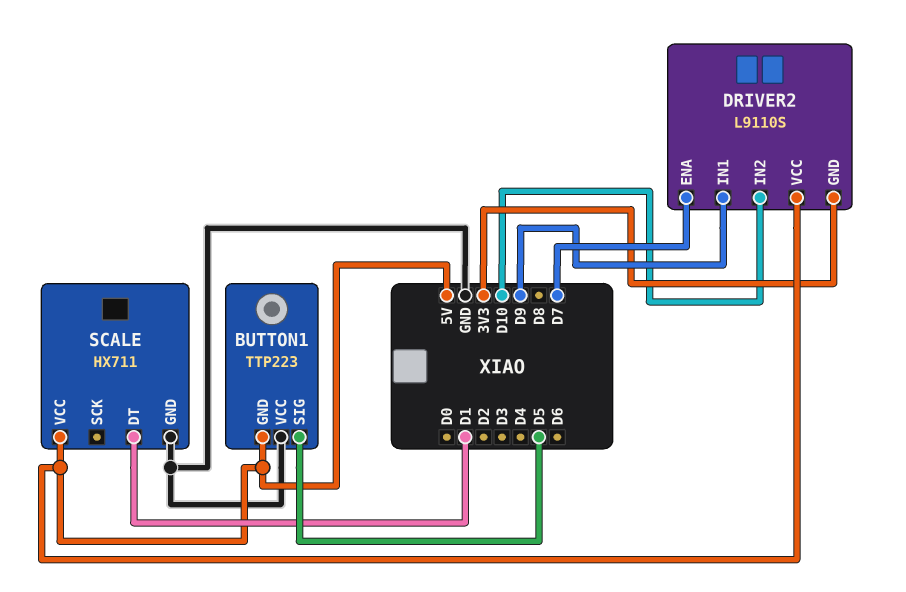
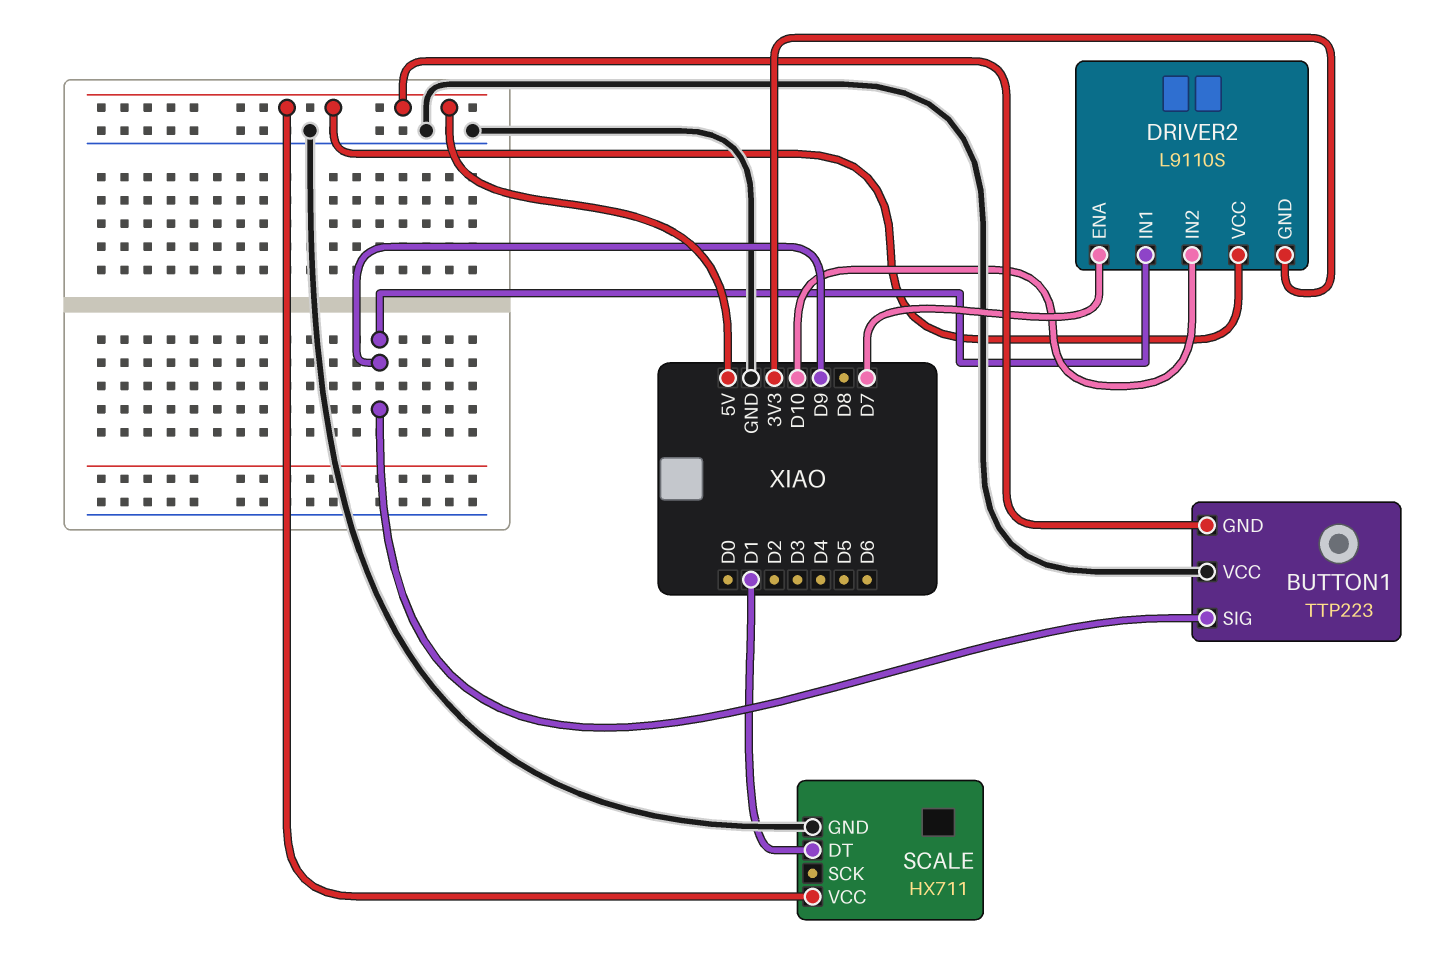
BUTTON1 pin SIG: D5 -> D9

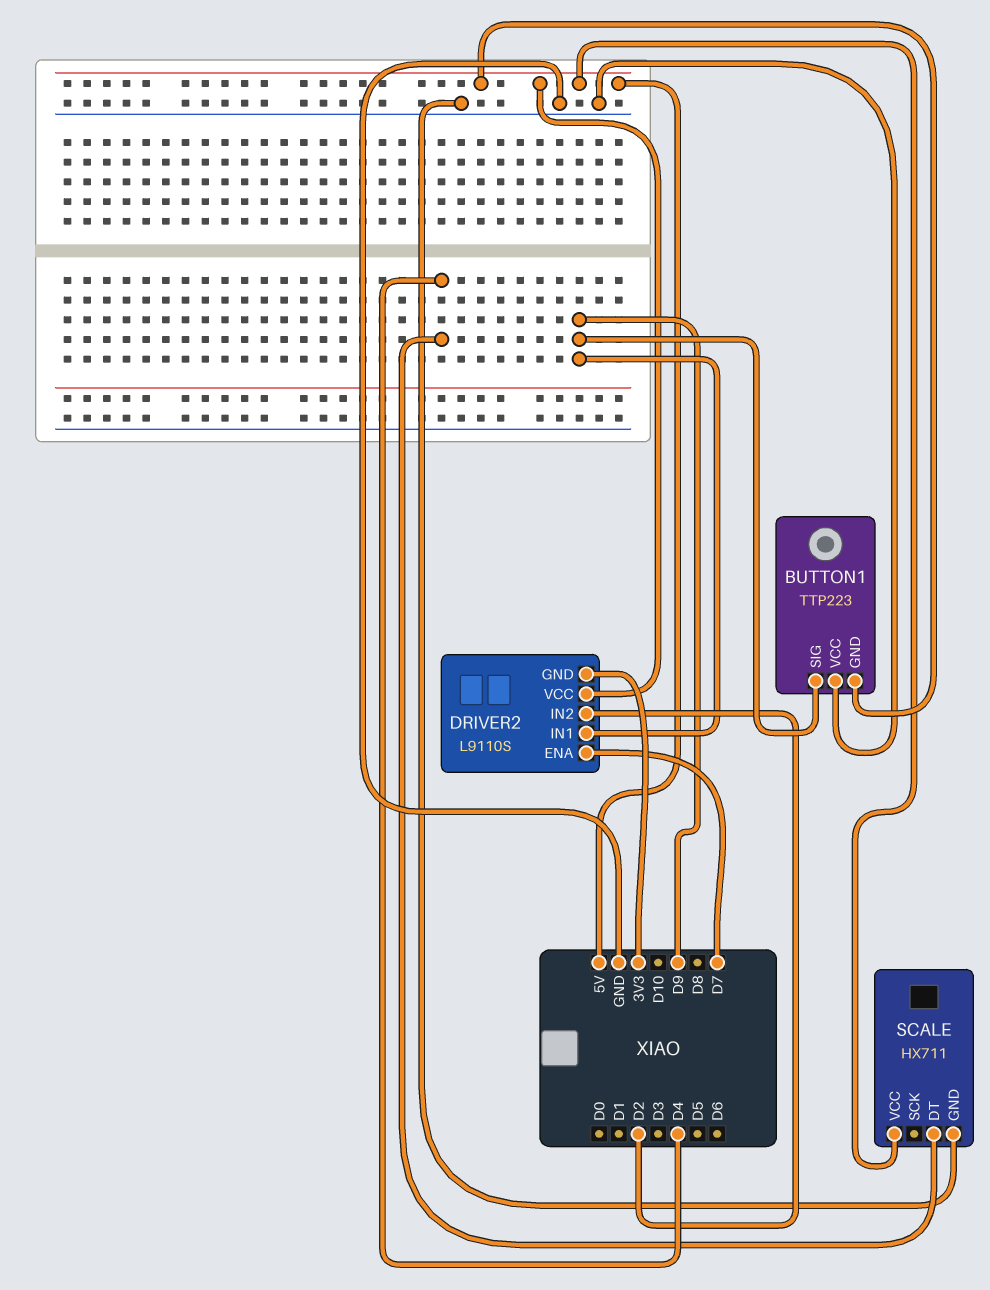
DRIVER2 pin IN2: D10 -> D2
SCALE pin DT: D1 -> D4

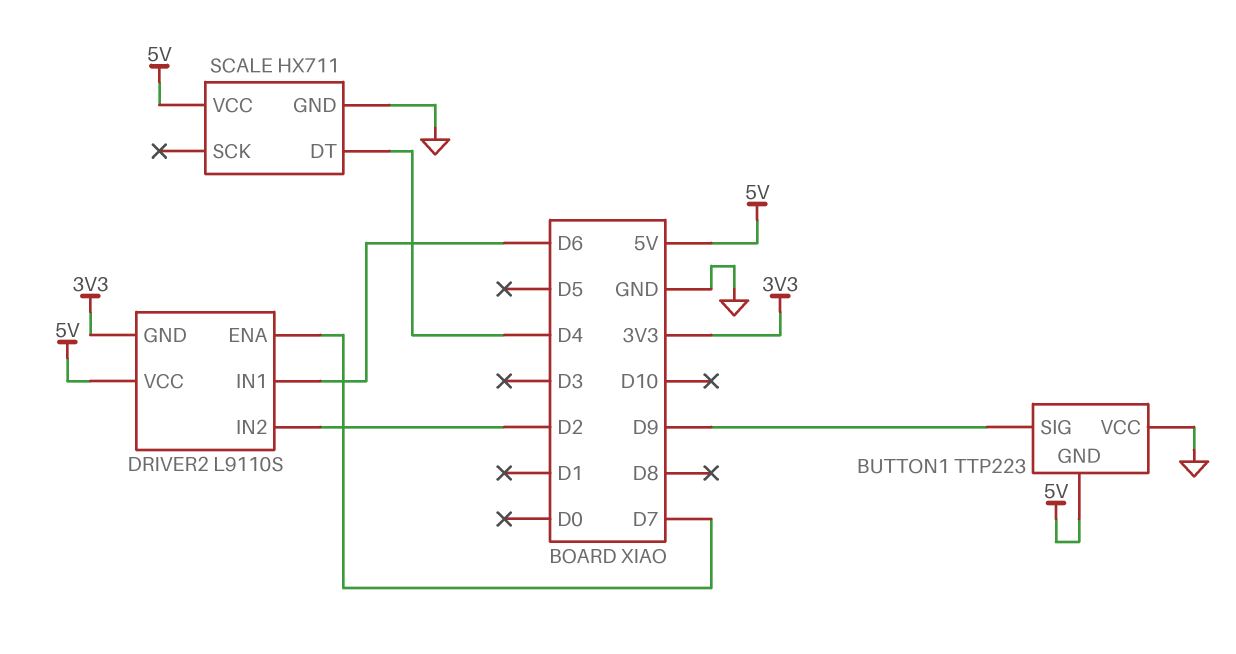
DRIVER2 pin IN1: D9 -> D6

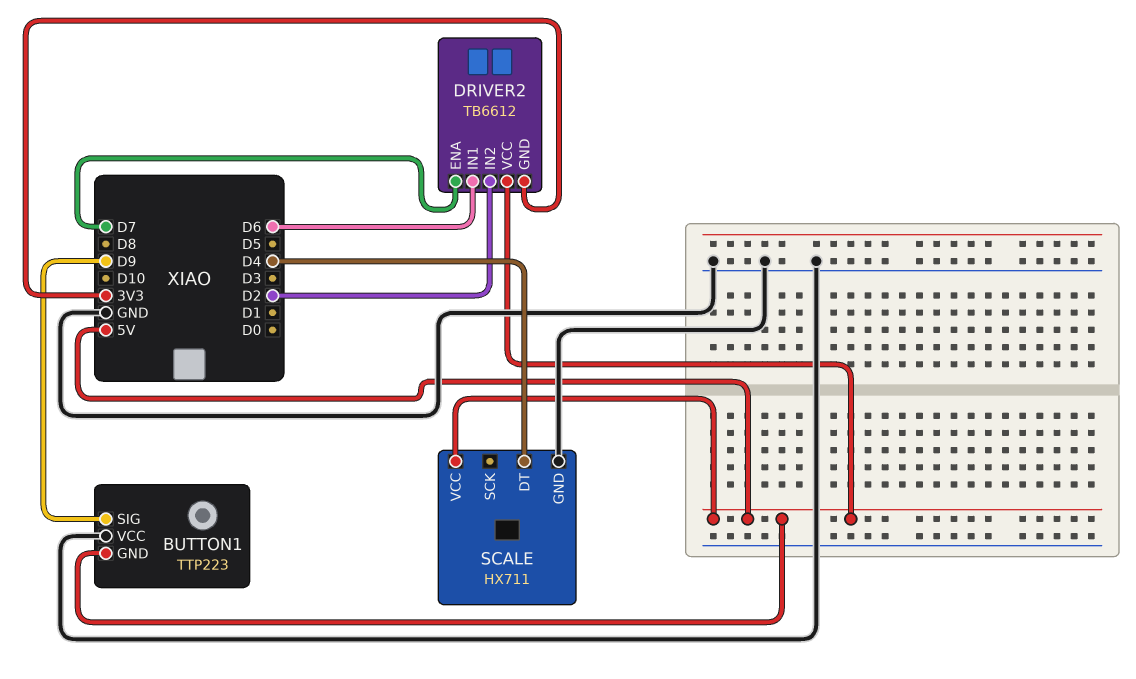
DRIVER2: L9110S -> TB6612

